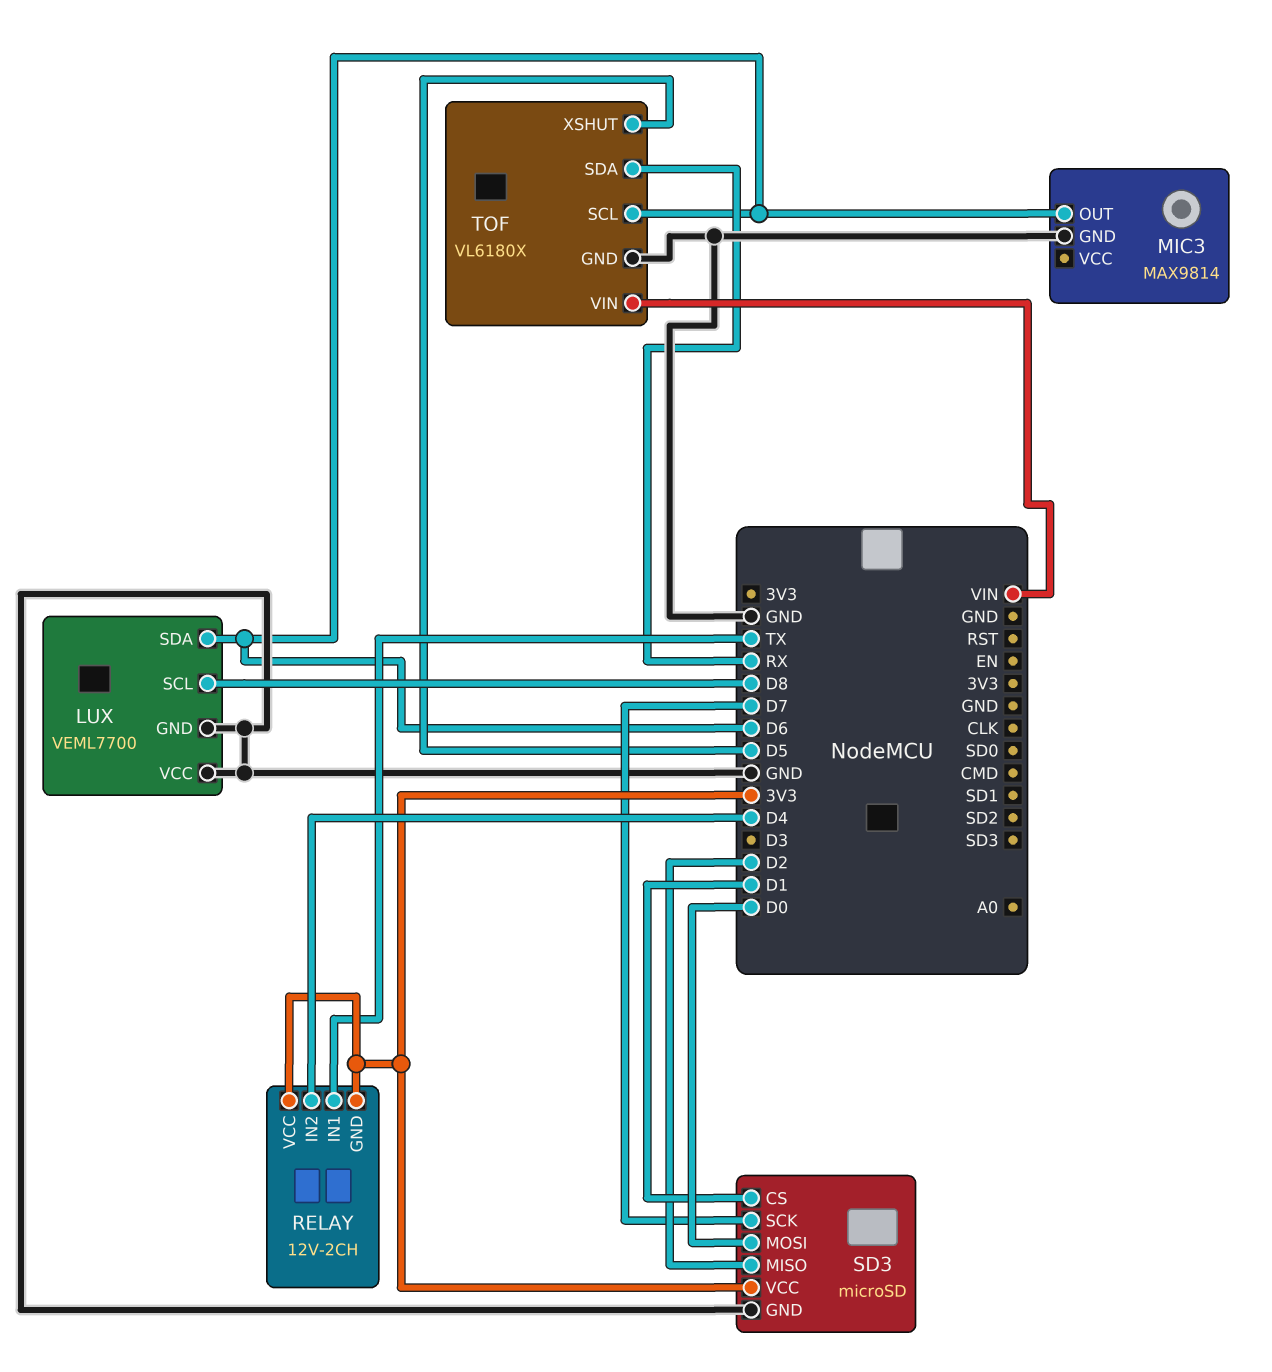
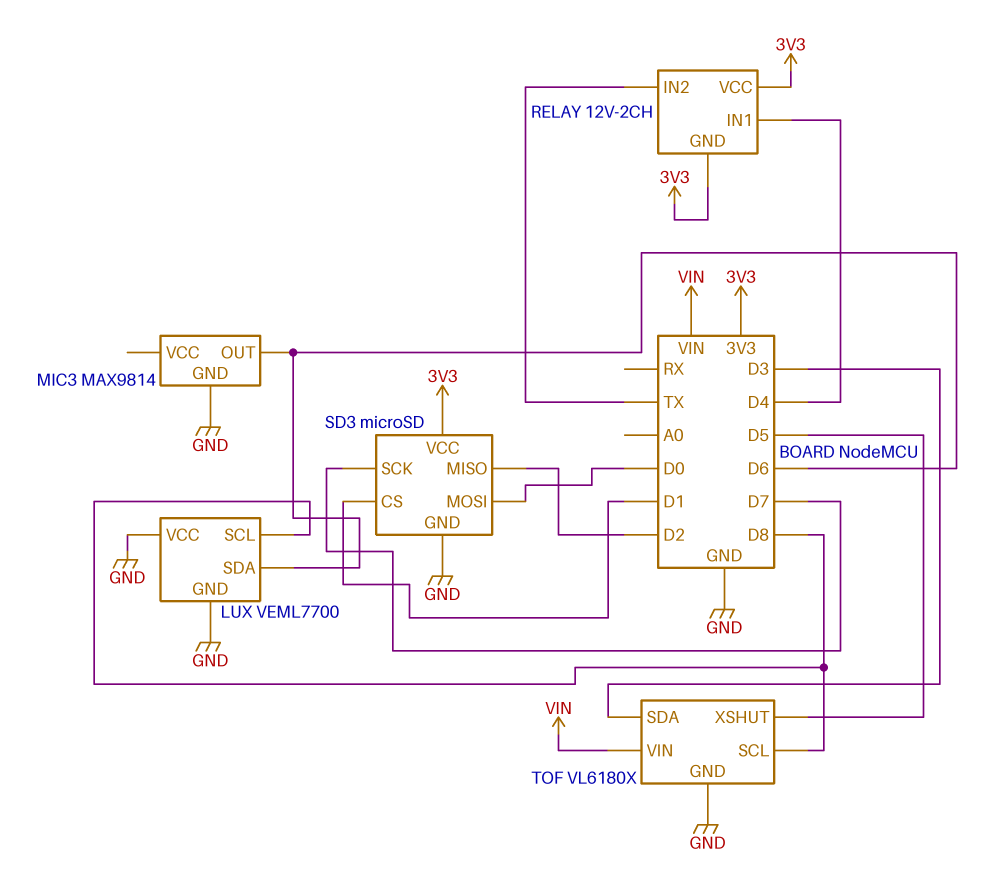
RELAY pin IN1: TX -> D4
RELAY pin IN2: D4 -> TX
TOF pin SCL: D6 -> D8
TOF pin SDA: RX -> D3

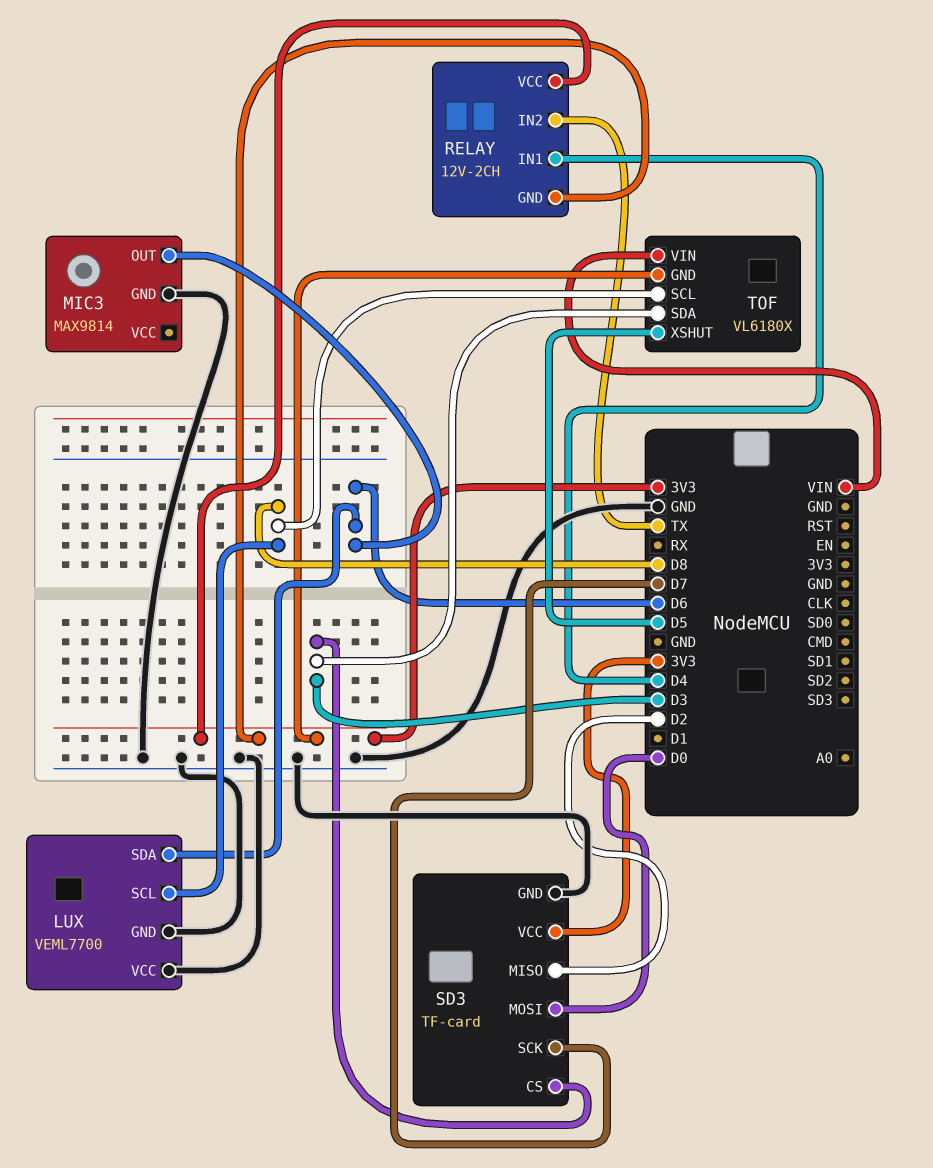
SD3: microSD -> TF-card
SD3 pin CS: D1 -> D3
TOF pin GND: GND -> 3V3

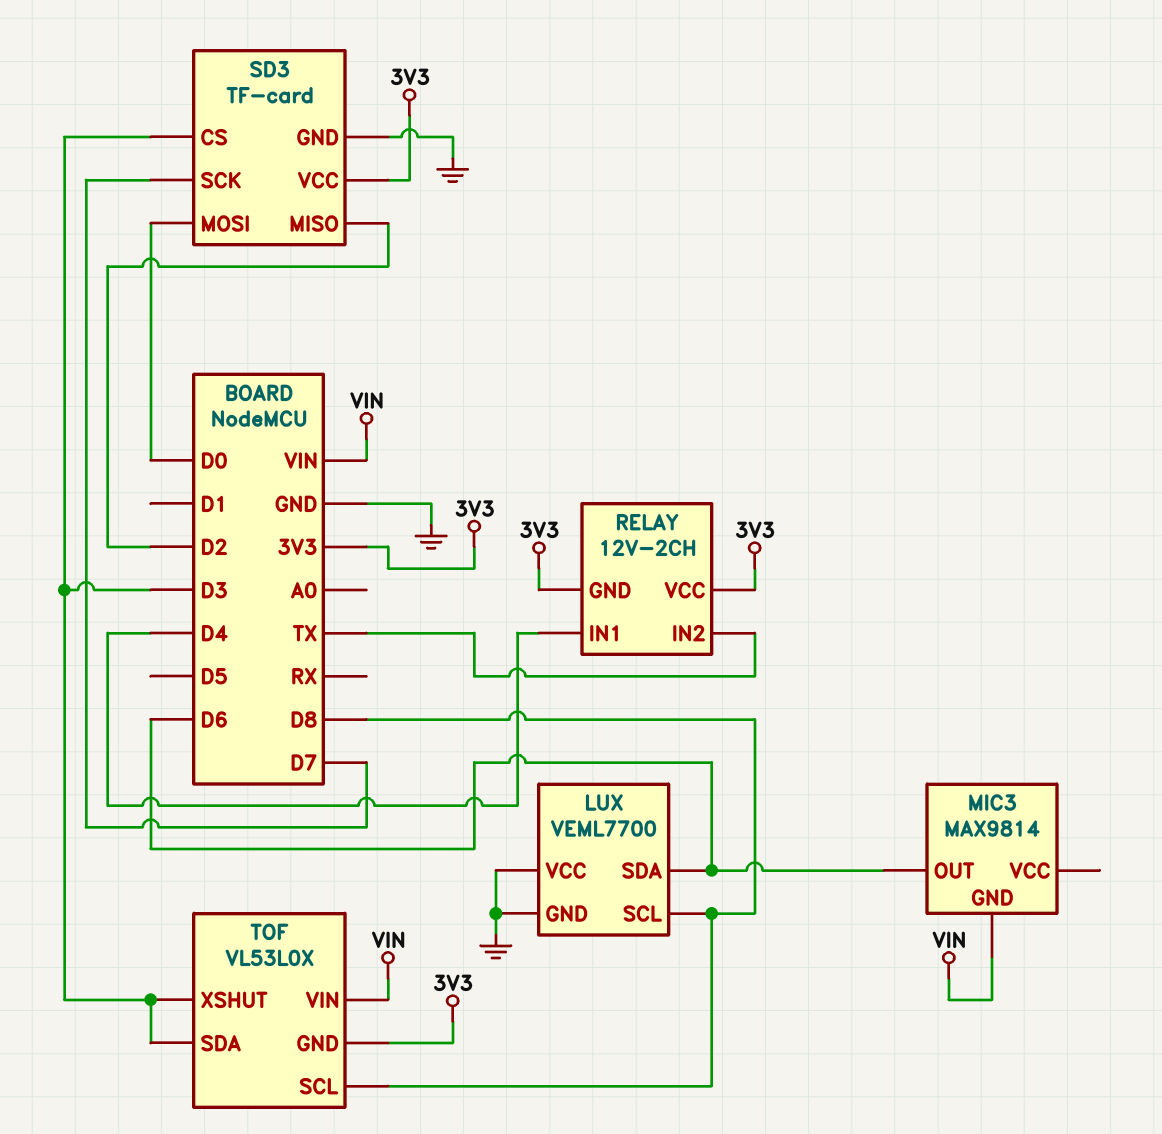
MIC3 pin GND: GND -> VIN
TOF: VL6180X -> VL53L0X
TOF pin XSHUT: D5 -> D3

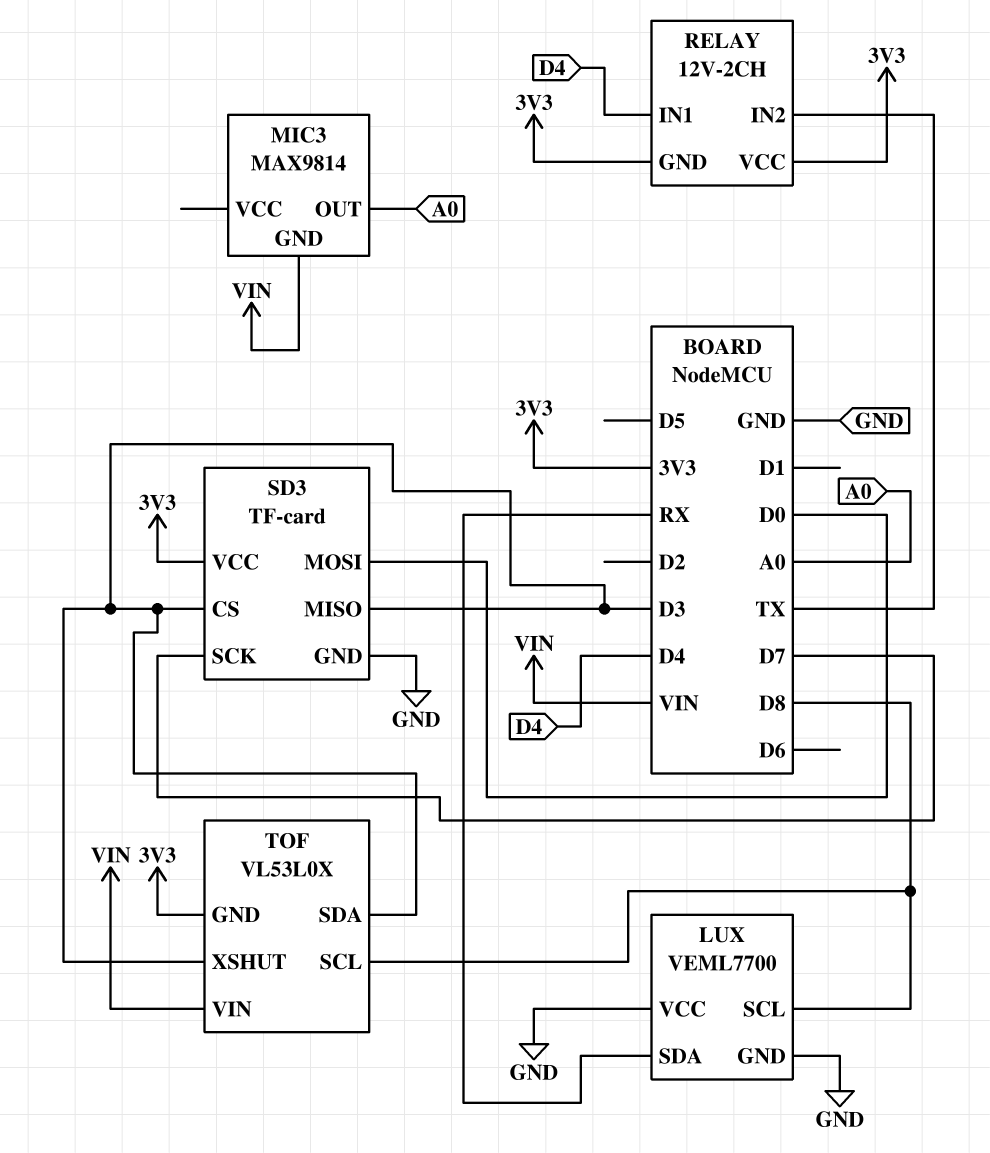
LUX pin SDA: D6 -> RX
MIC3 pin OUT: D6 -> A0
SD3 pin MISO: D2 -> D3

